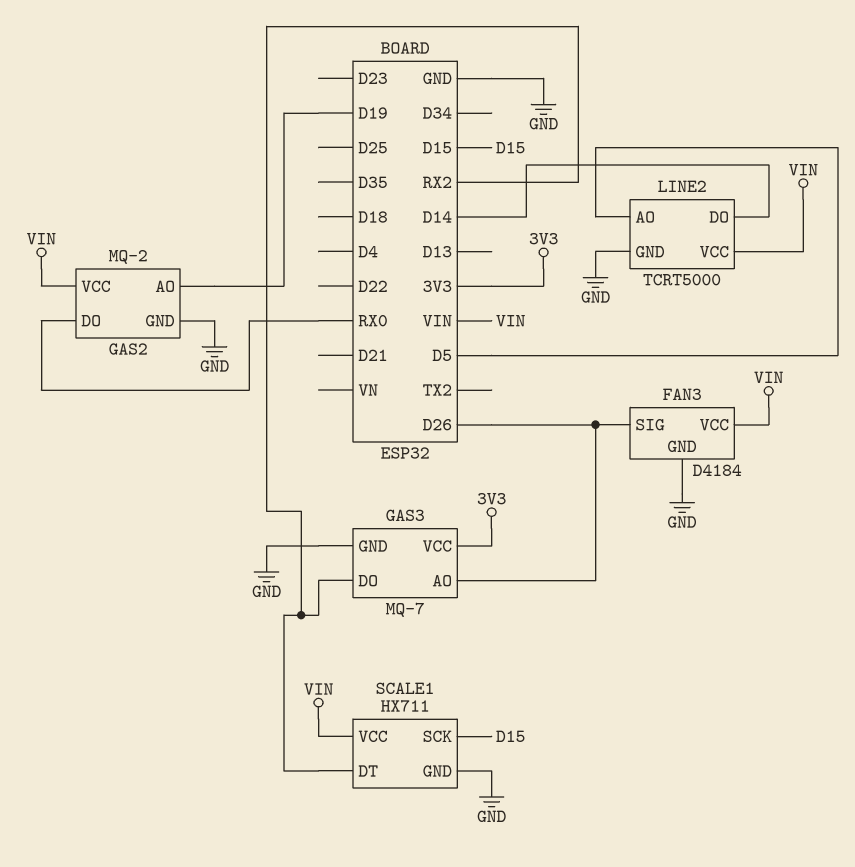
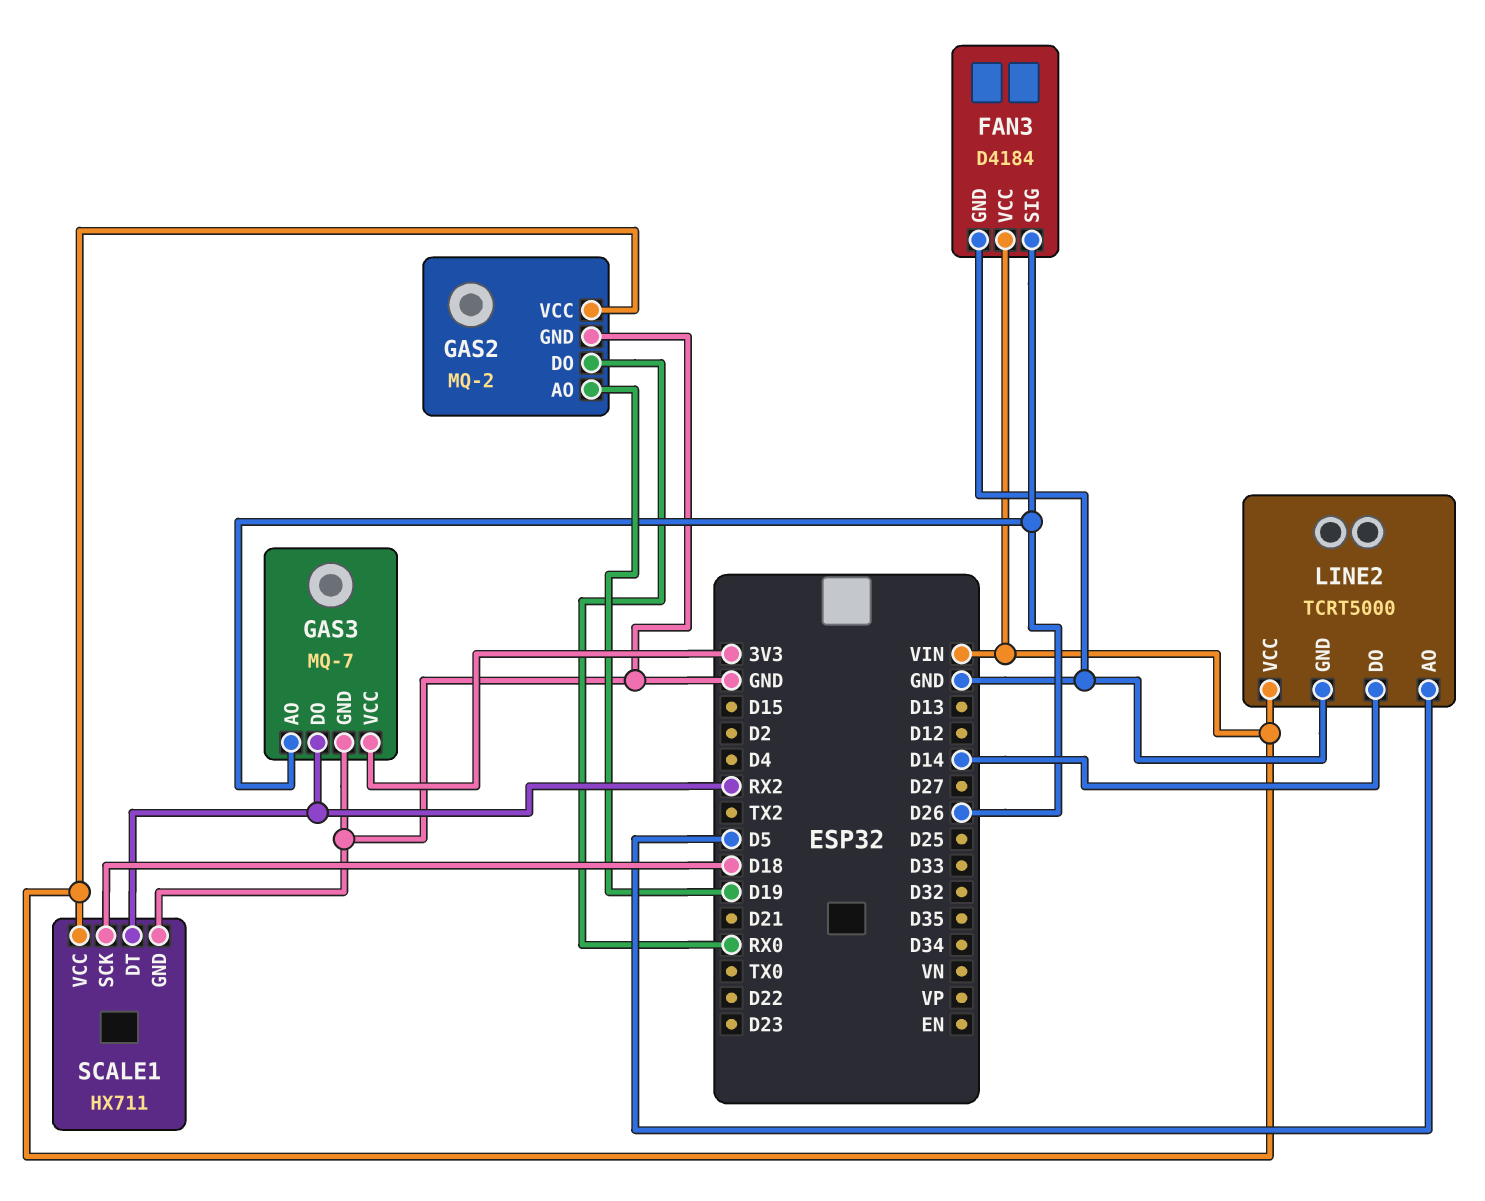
SCALE1 pin SCK: D15 -> D18

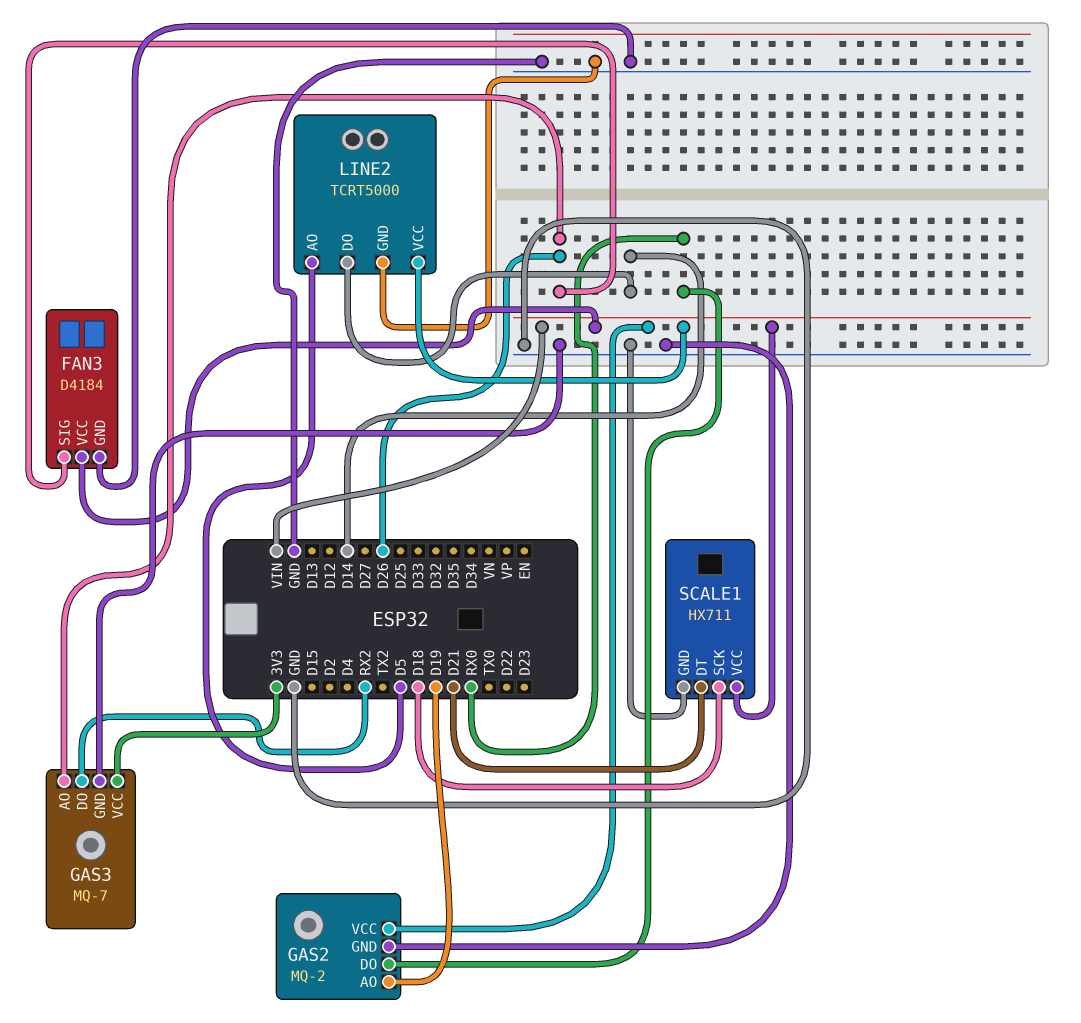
SCALE1 pin DT: RX2 -> D21

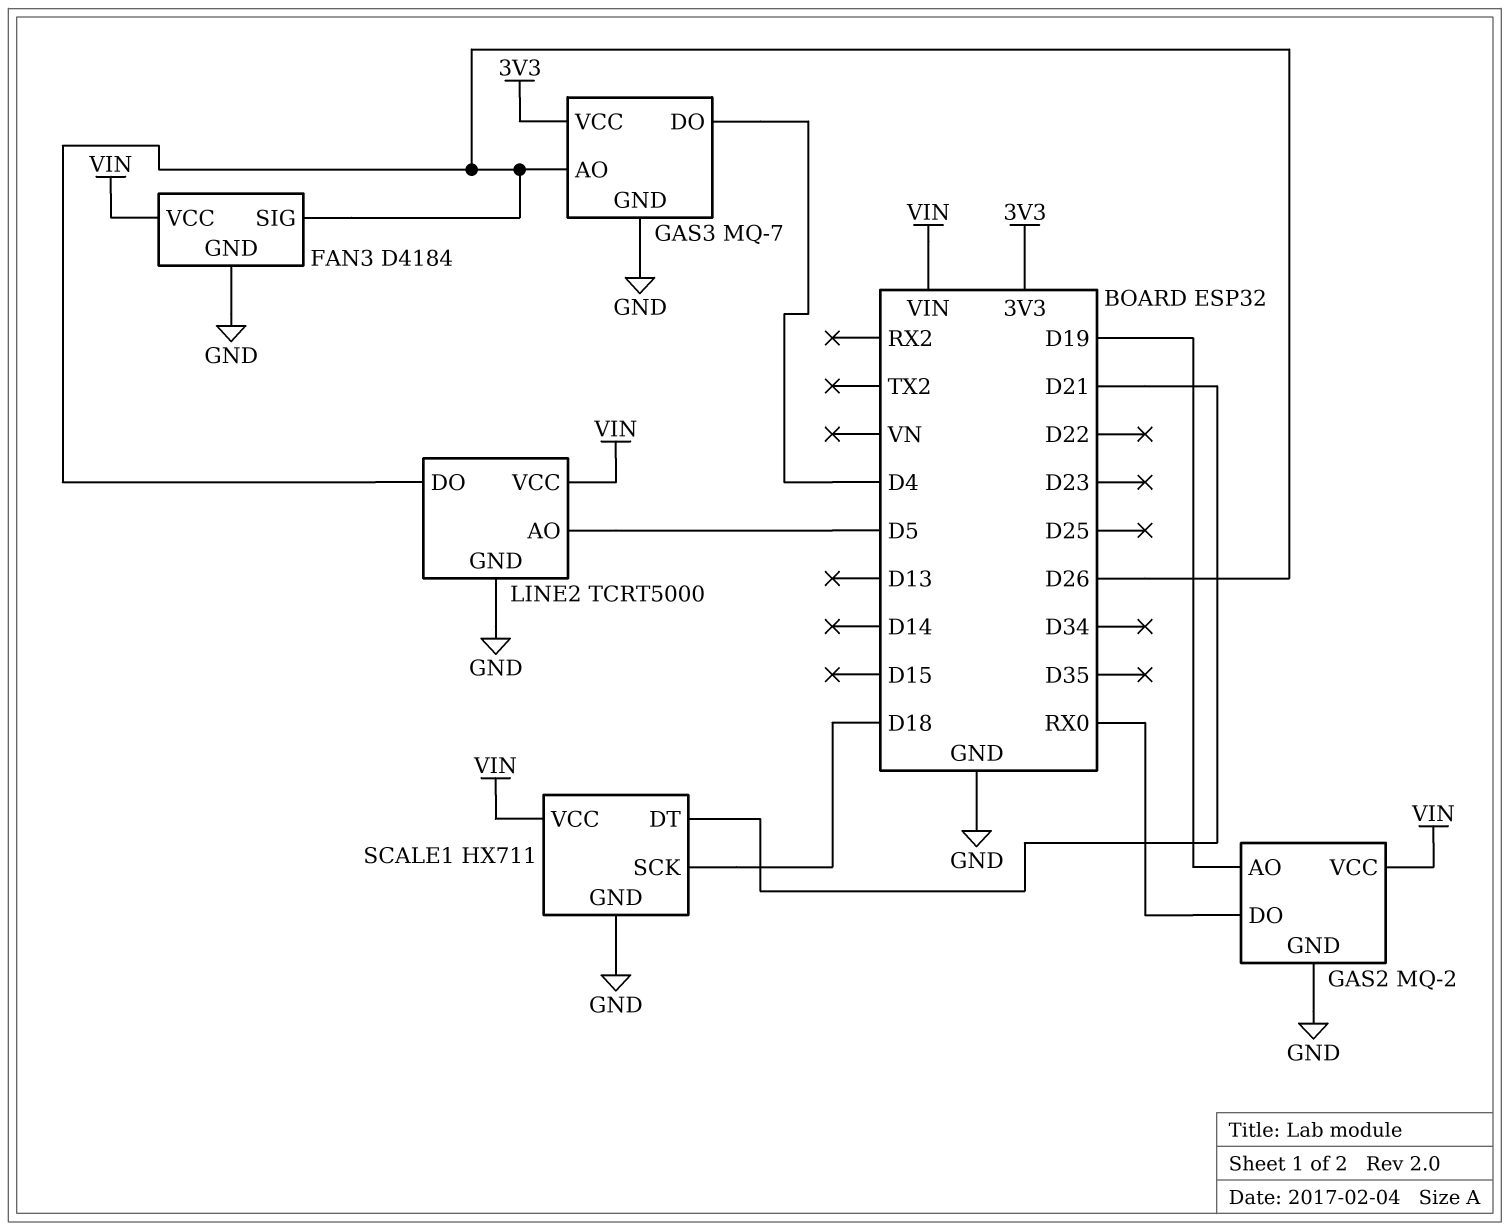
GAS3 pin DO: RX2 -> D4
LINE2 pin DO: D14 -> D26

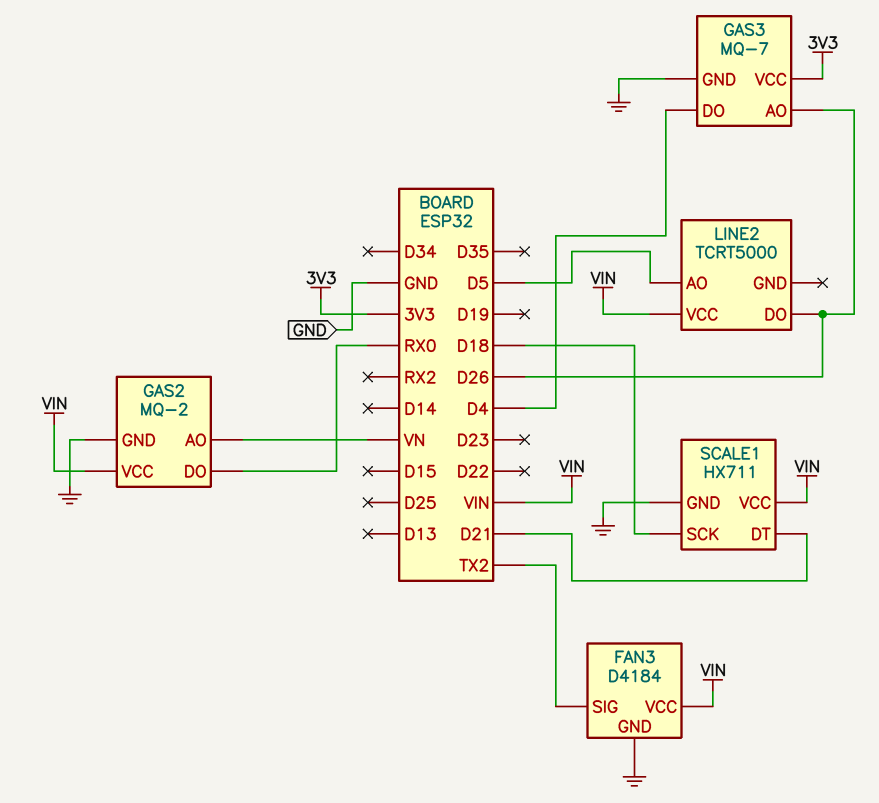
FAN3 pin SIG: D26 -> TX2
GAS2 pin AO: D19 -> VN
LINE2 pin GND: GND -> none

